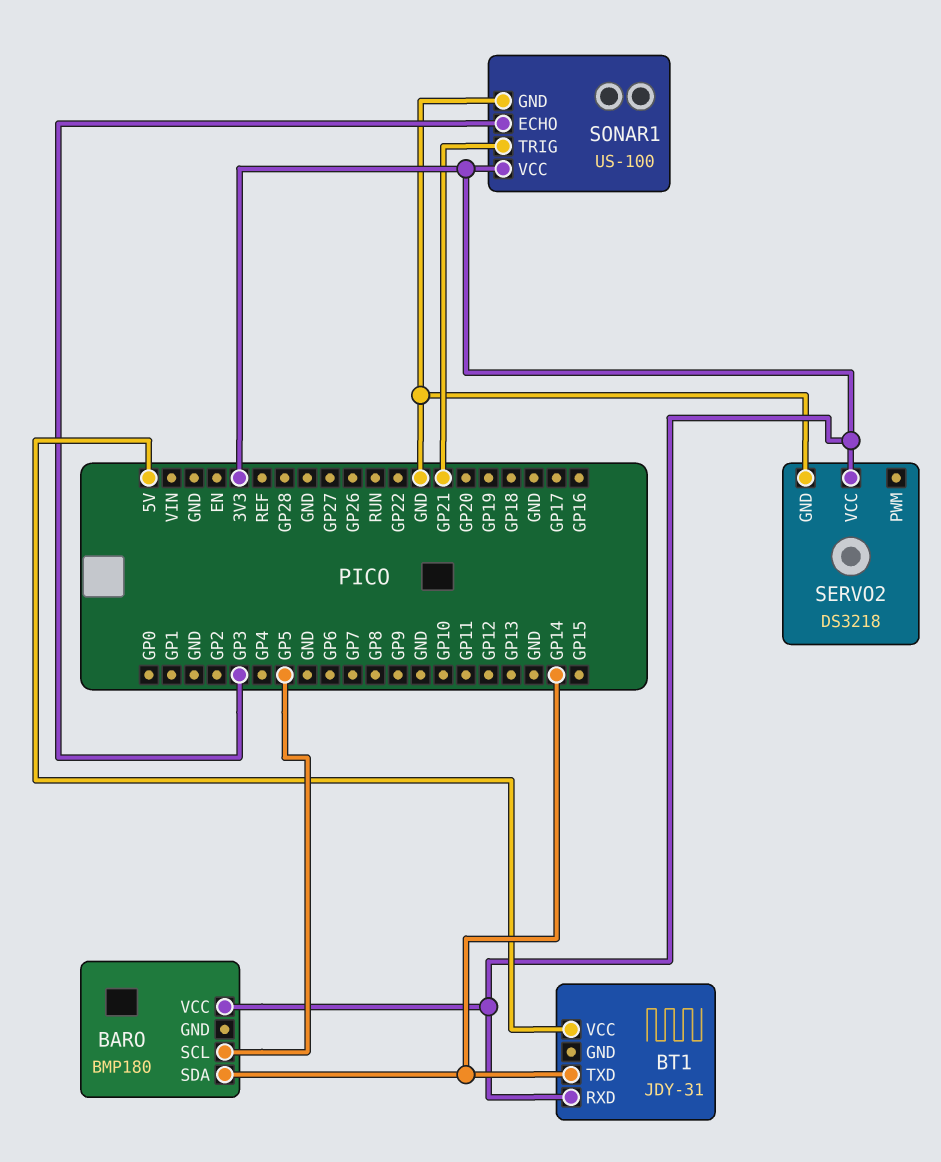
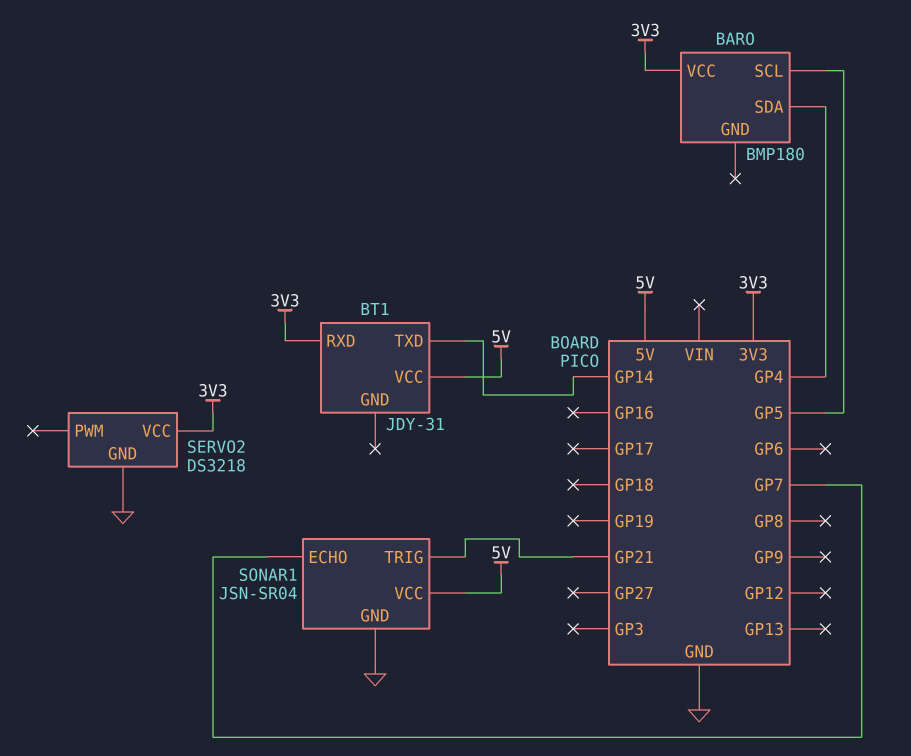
BARO pin SDA: GP14 -> GP4
SONAR1: US-100 -> JSN-SR04
SONAR1 pin ECHO: GP3 -> GP7
SONAR1 pin VCC: 3V3 -> 5V

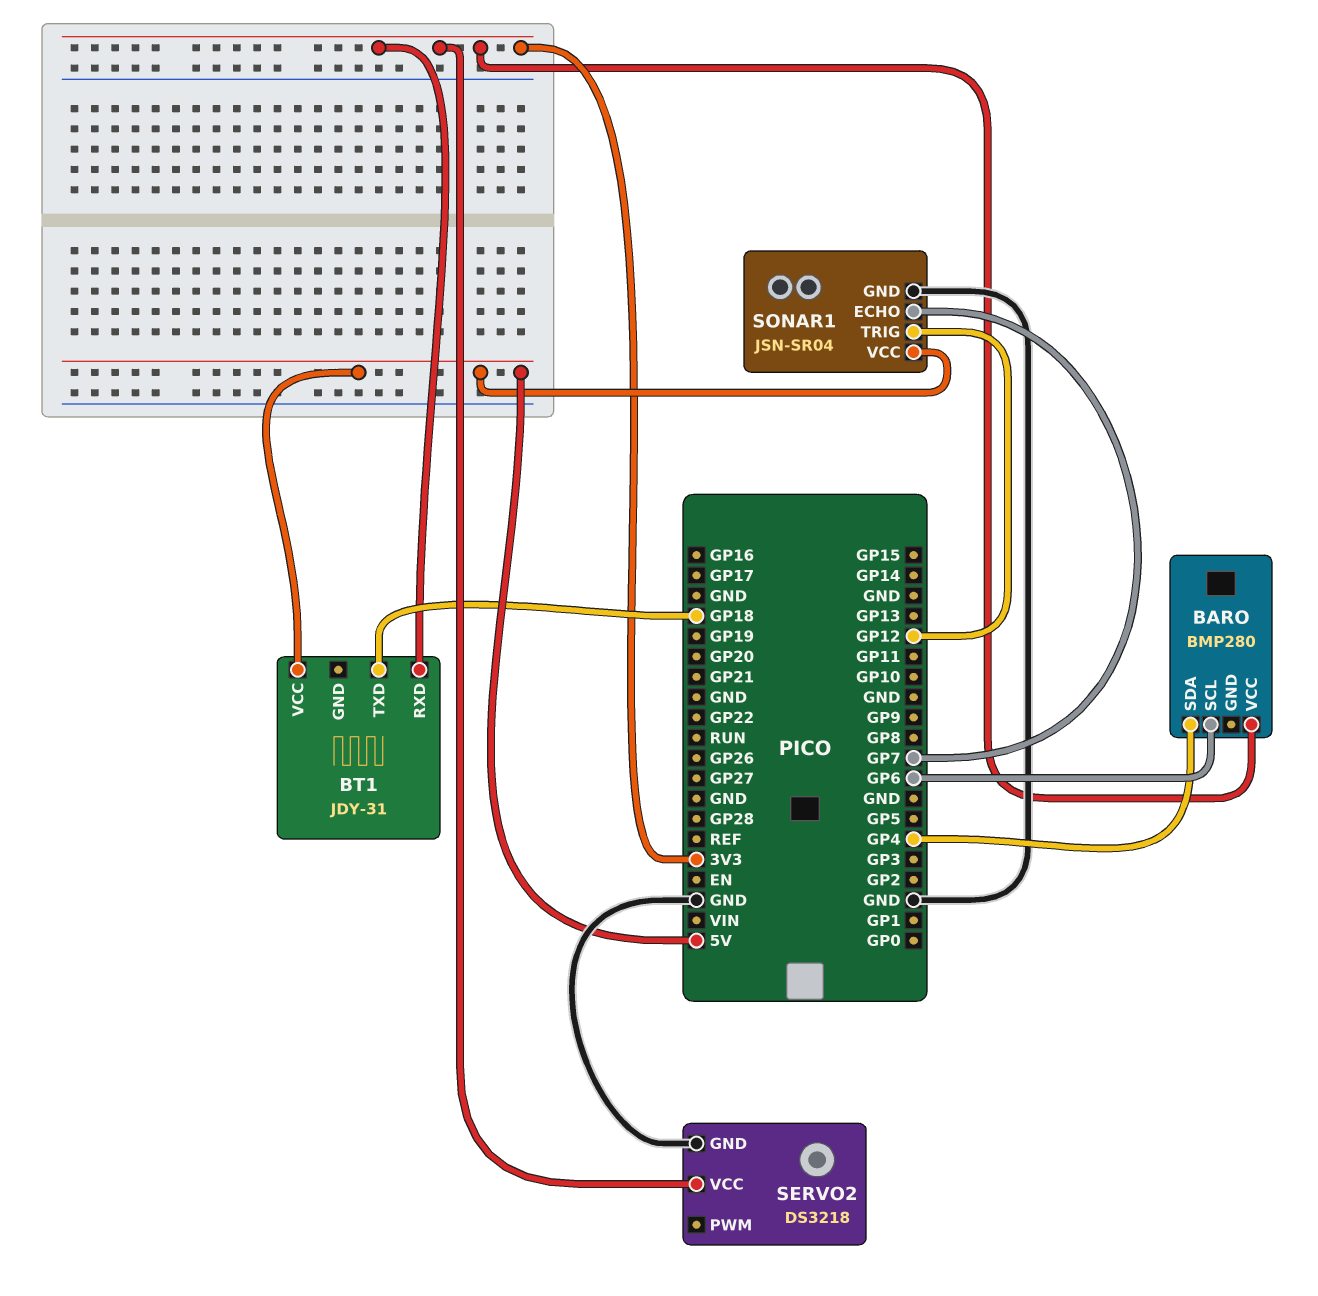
BARO: BMP180 -> BMP280
BARO pin SCL: GP5 -> GP6
BT1 pin TXD: GP14 -> GP18
SONAR1 pin TRIG: GP21 -> GP12

